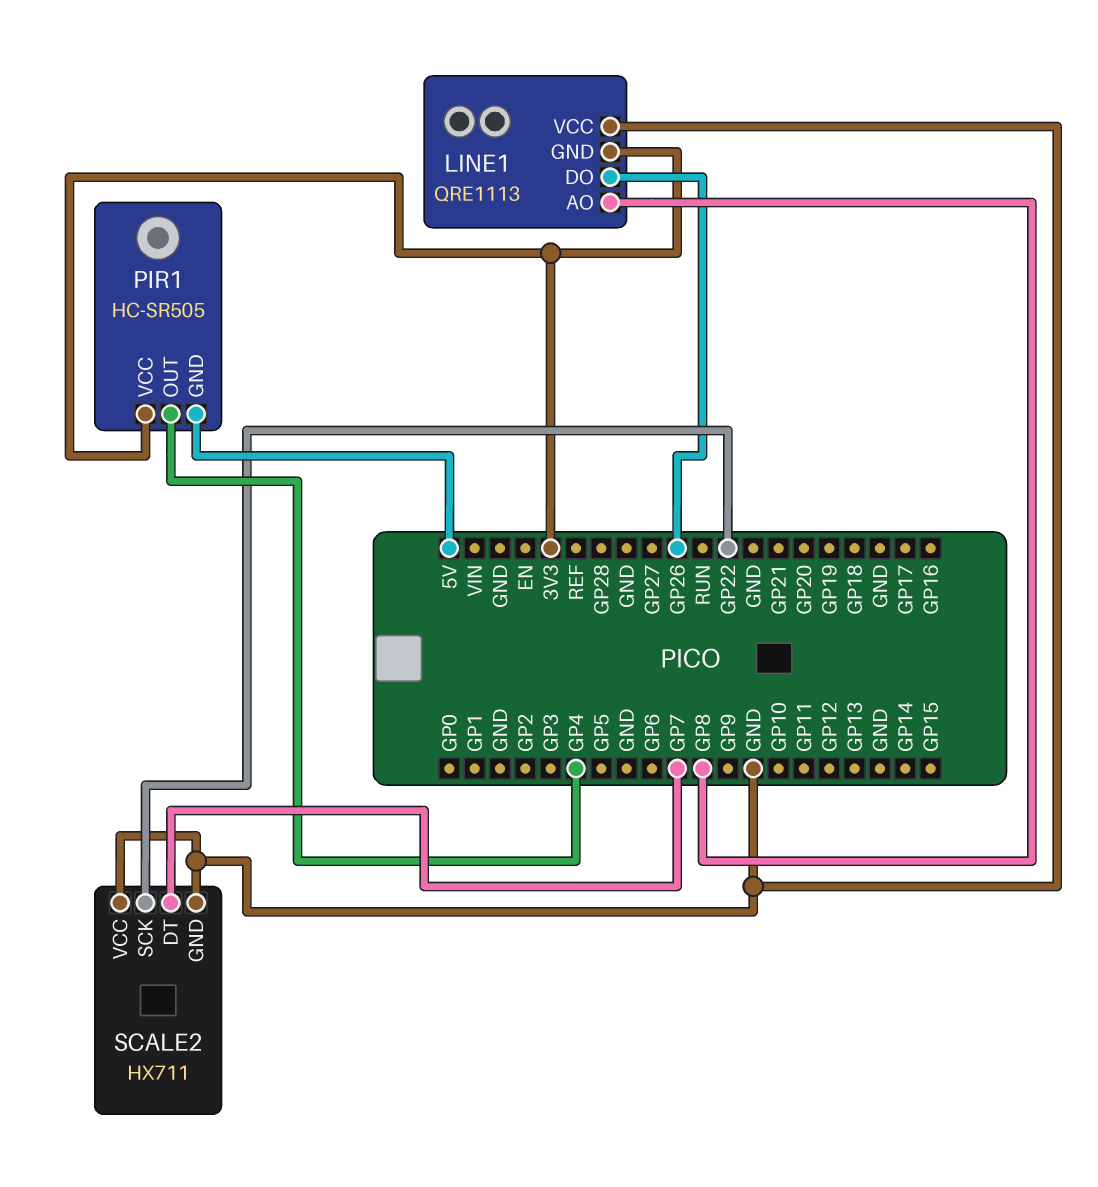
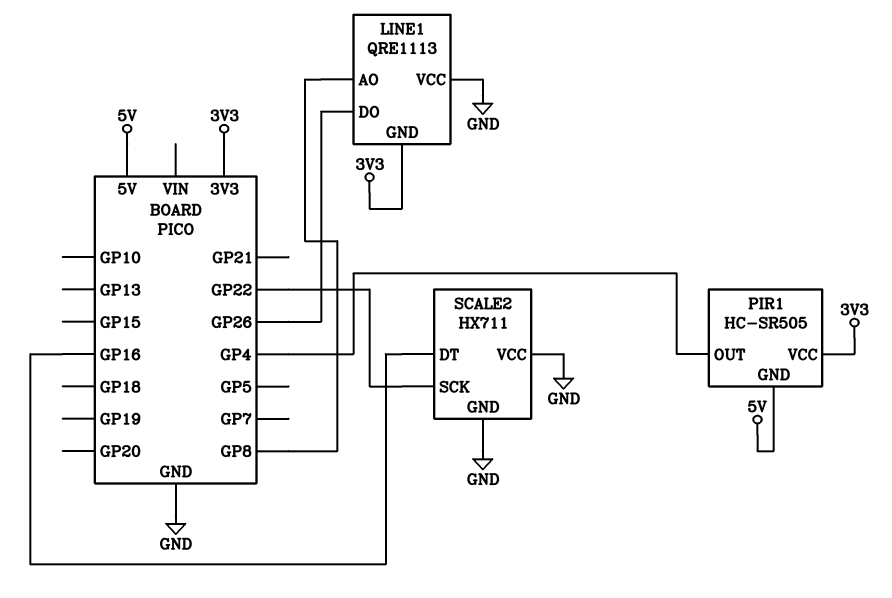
SCALE2 pin DT: GP7 -> GP16

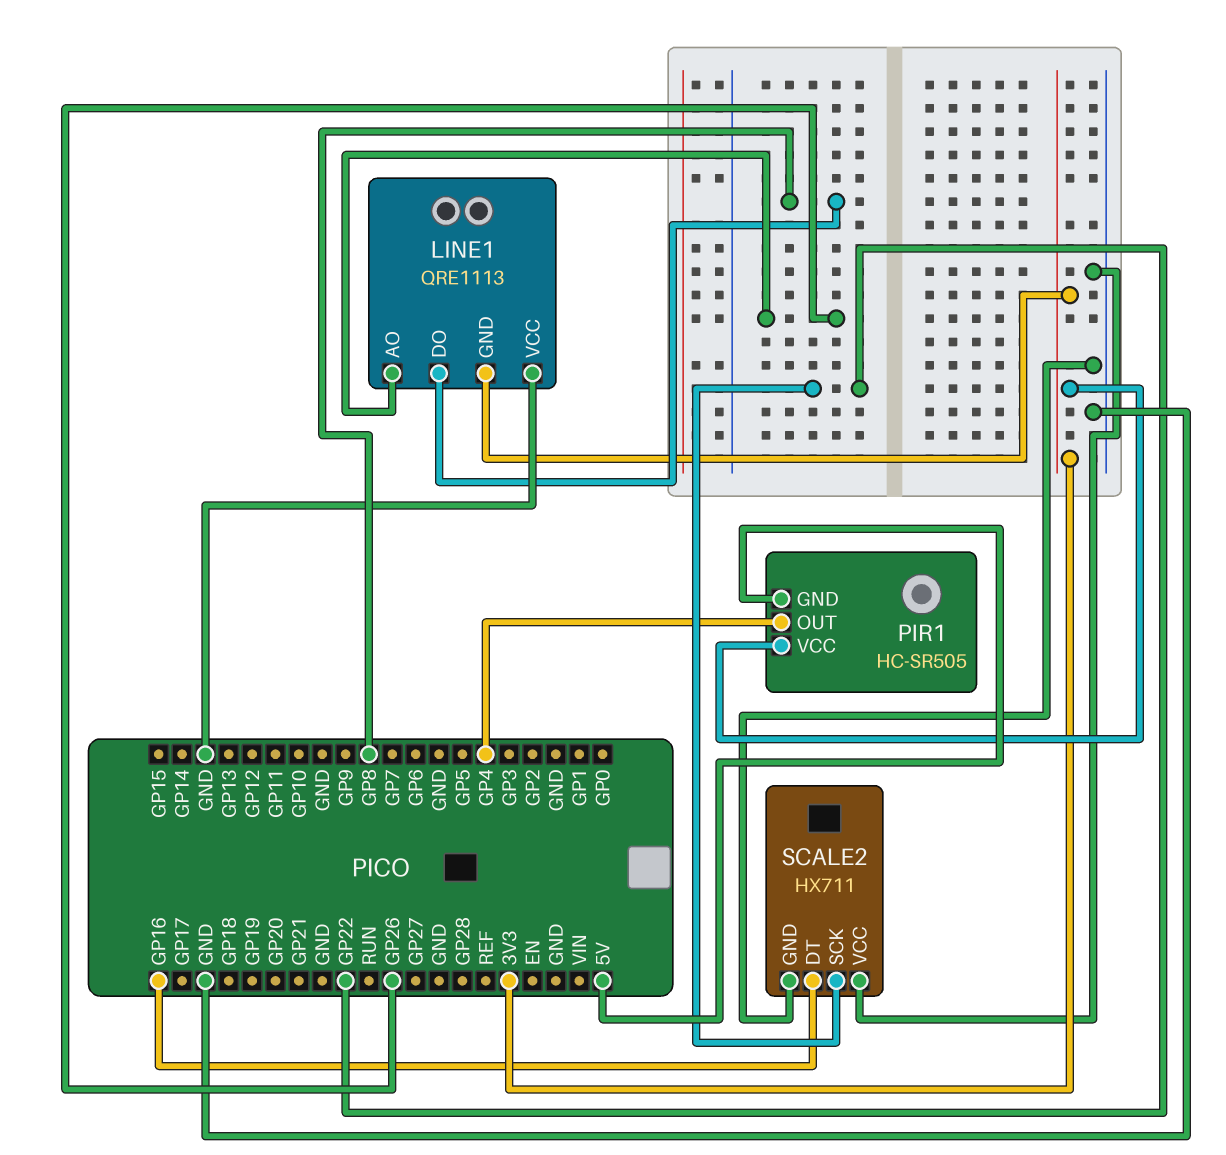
LINE1 pin AO: GP8 -> GP26
LINE1 pin DO: GP26 -> GP8

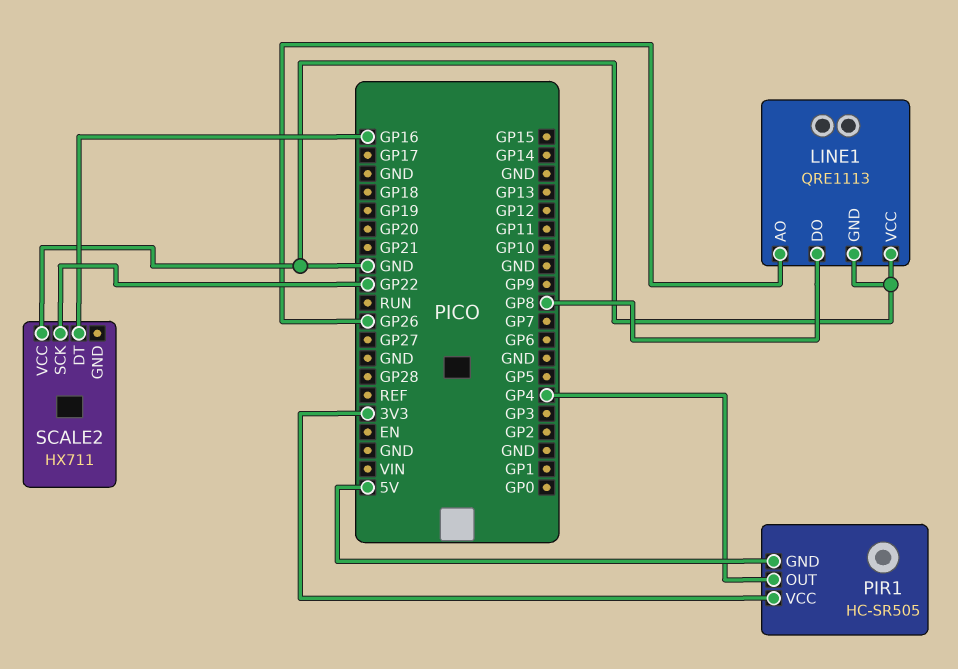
LINE1 pin GND: 3V3 -> GND
SCALE2 pin GND: GND -> none

